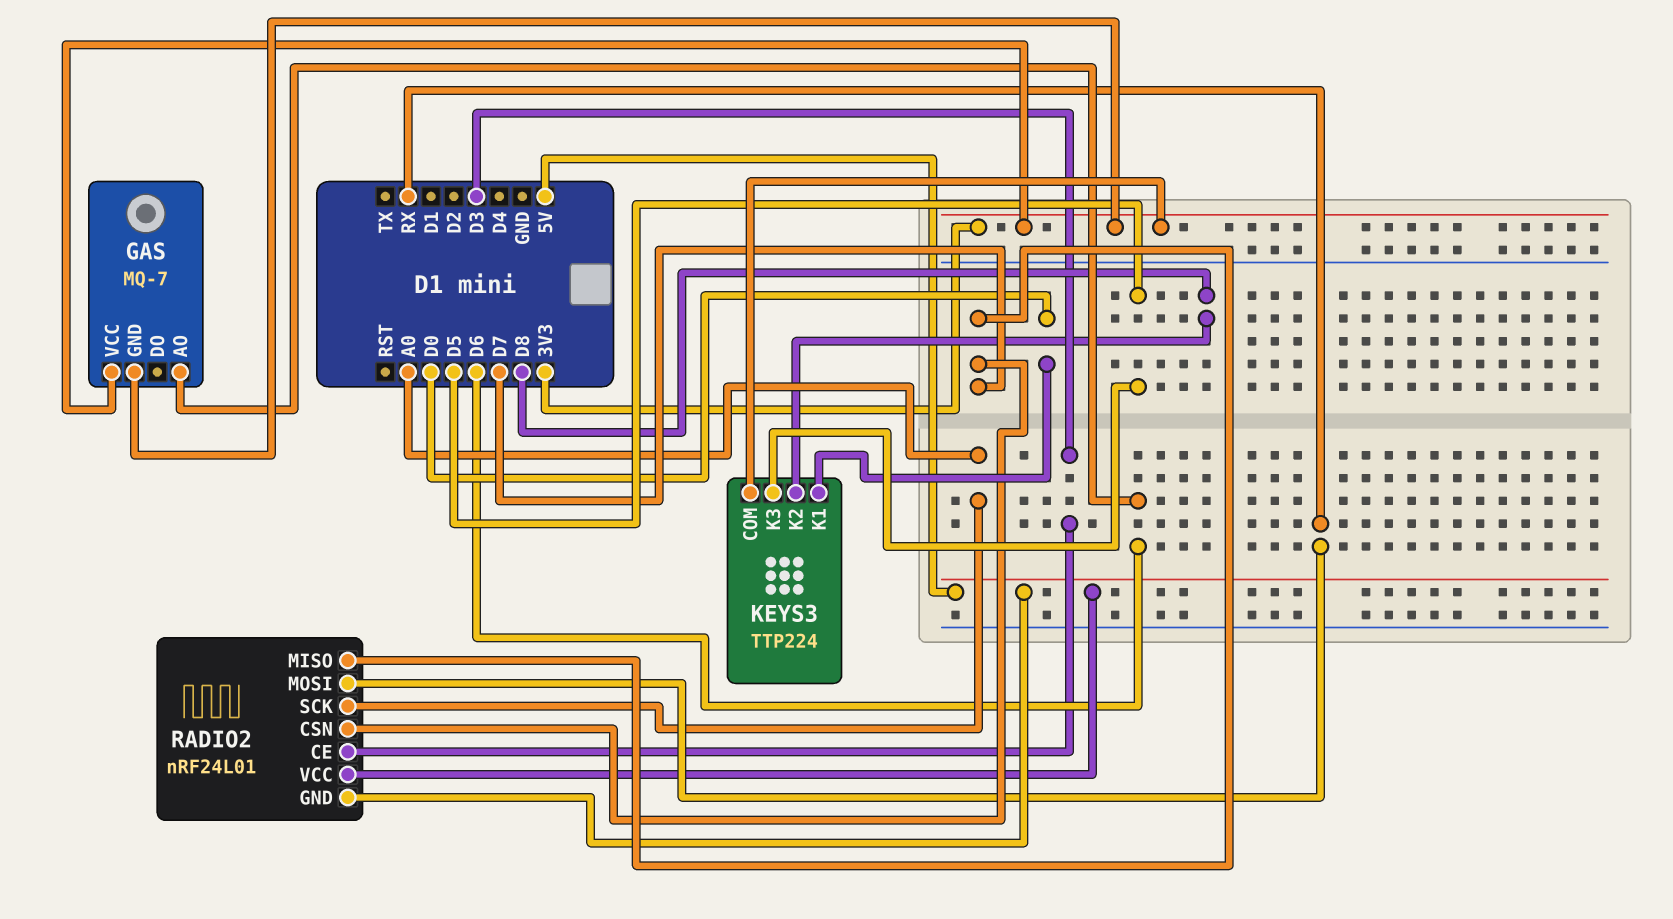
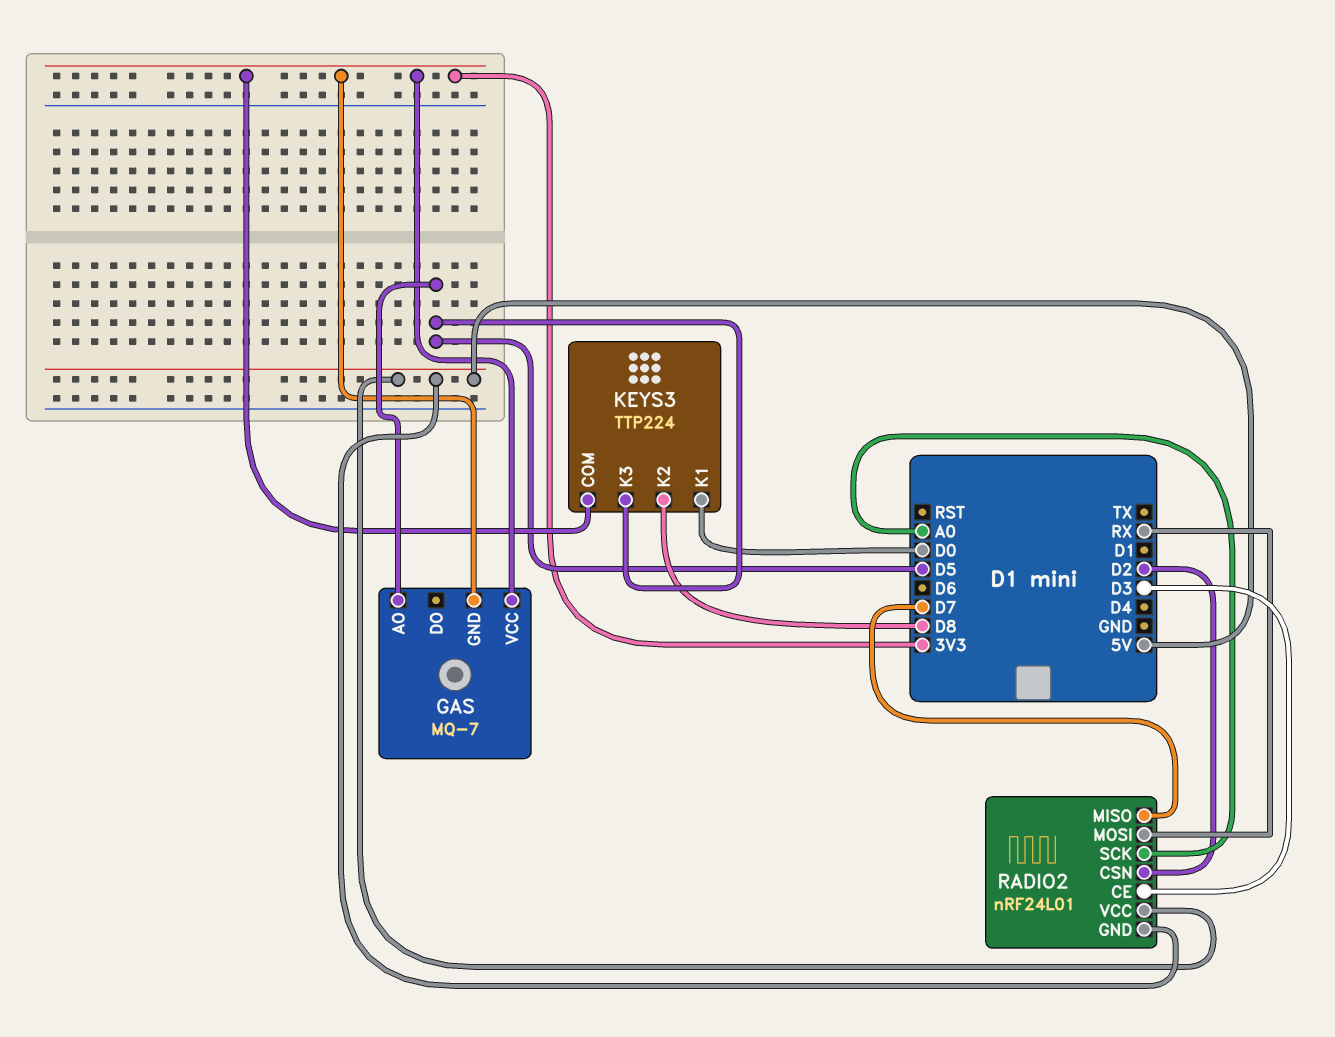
GAS pin AO: D6 -> D5
RADIO2 pin CSN: D7 -> D2

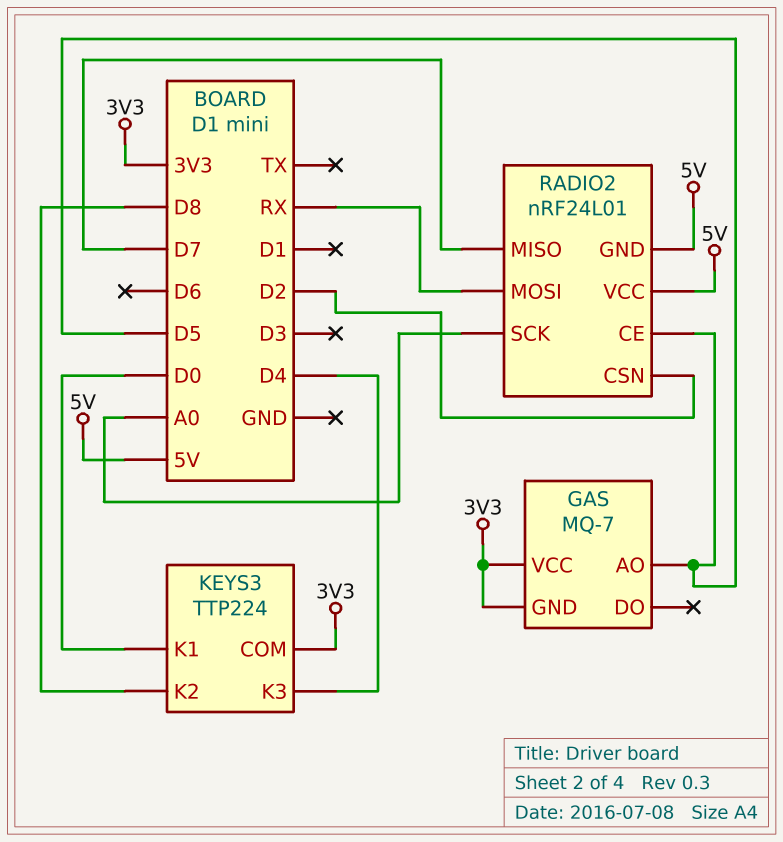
KEYS3 pin K3: D5 -> D4
RADIO2 pin CE: D3 -> D5

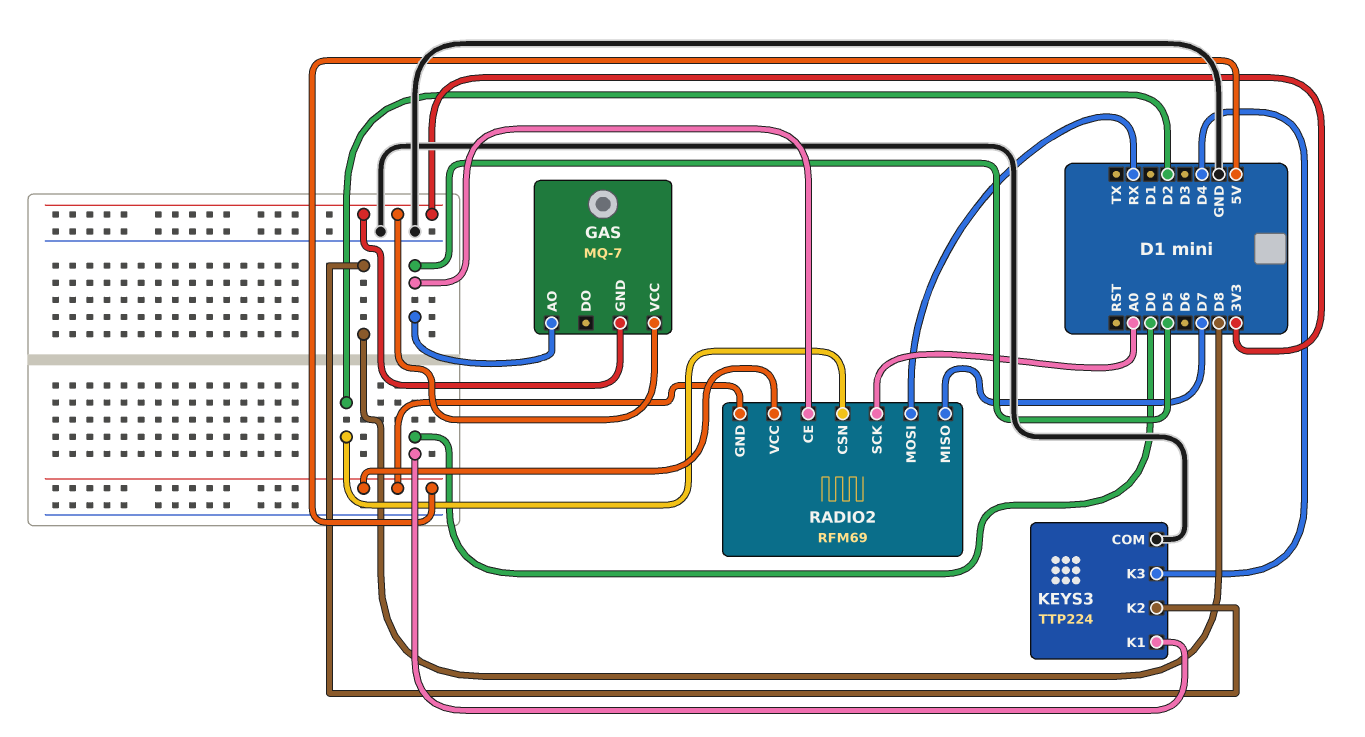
KEYS3 pin COM: 3V3 -> GND
RADIO2: nRF24L01 -> RFM69

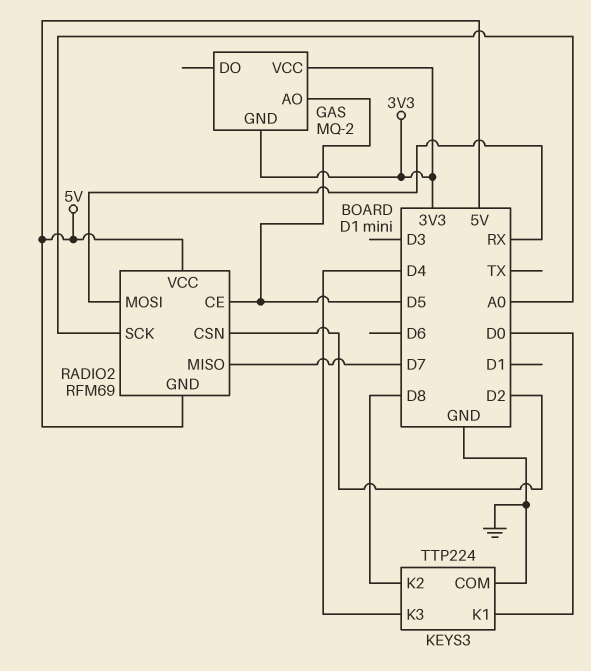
GAS: MQ-7 -> MQ-2

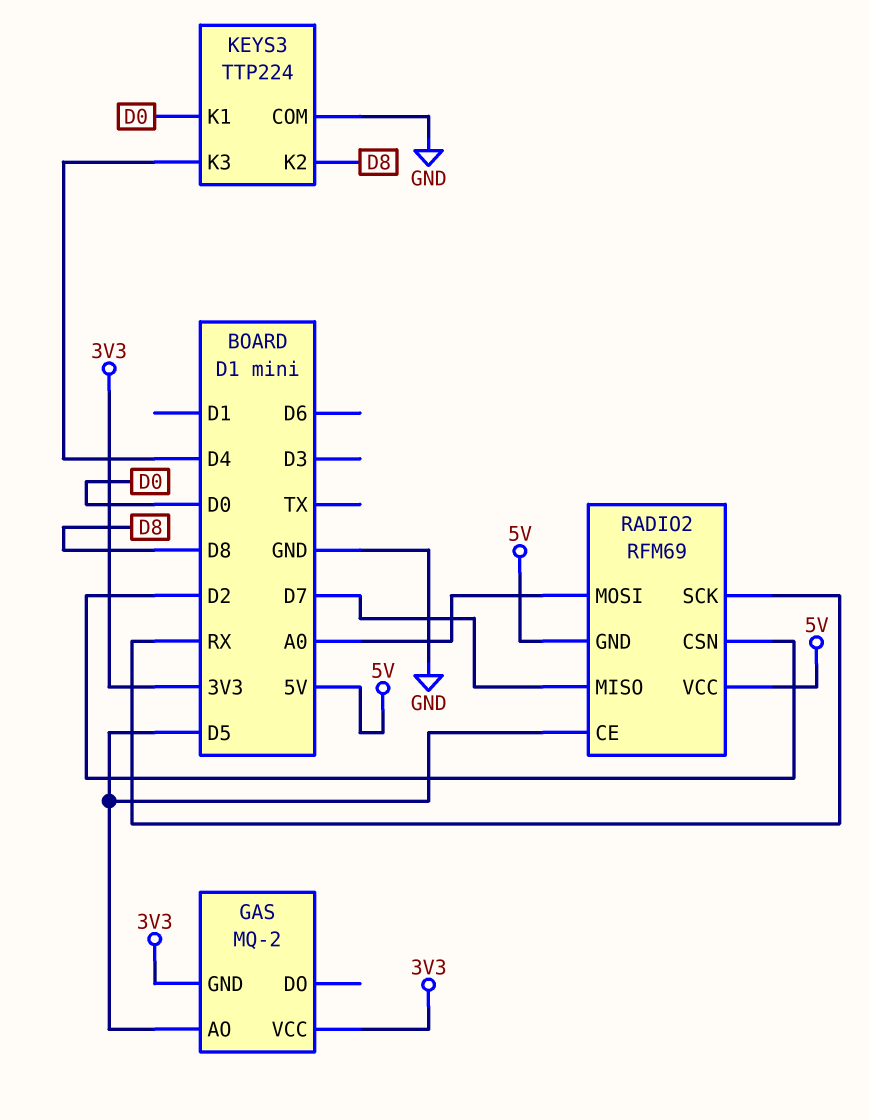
RADIO2 pin MOSI: RX -> A0
RADIO2 pin SCK: A0 -> RX

